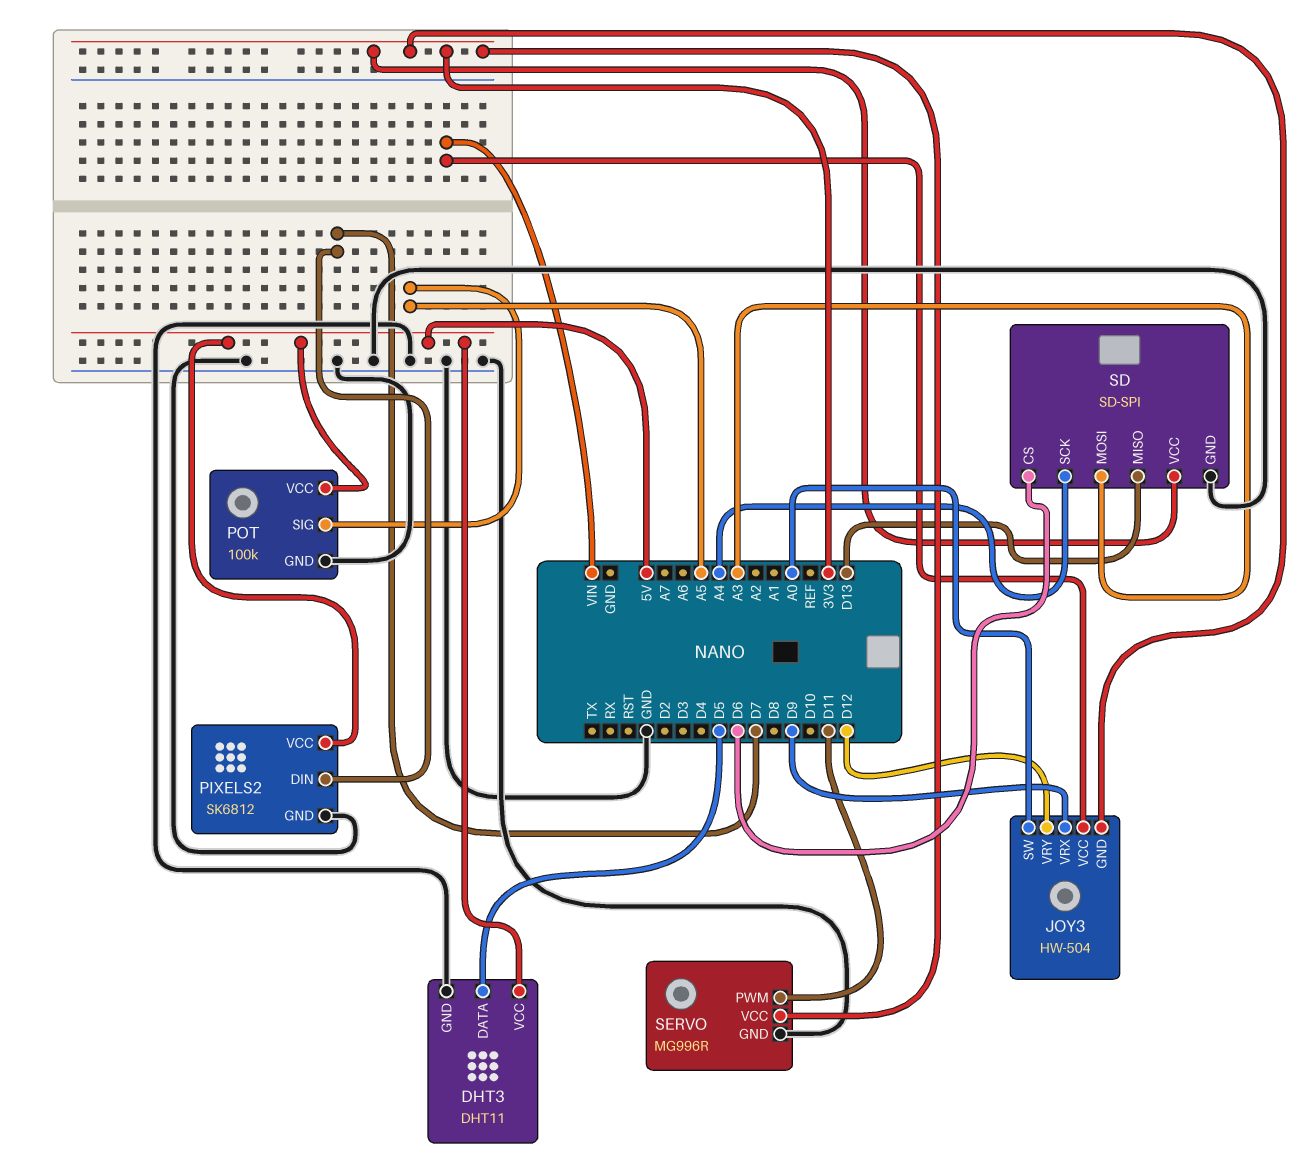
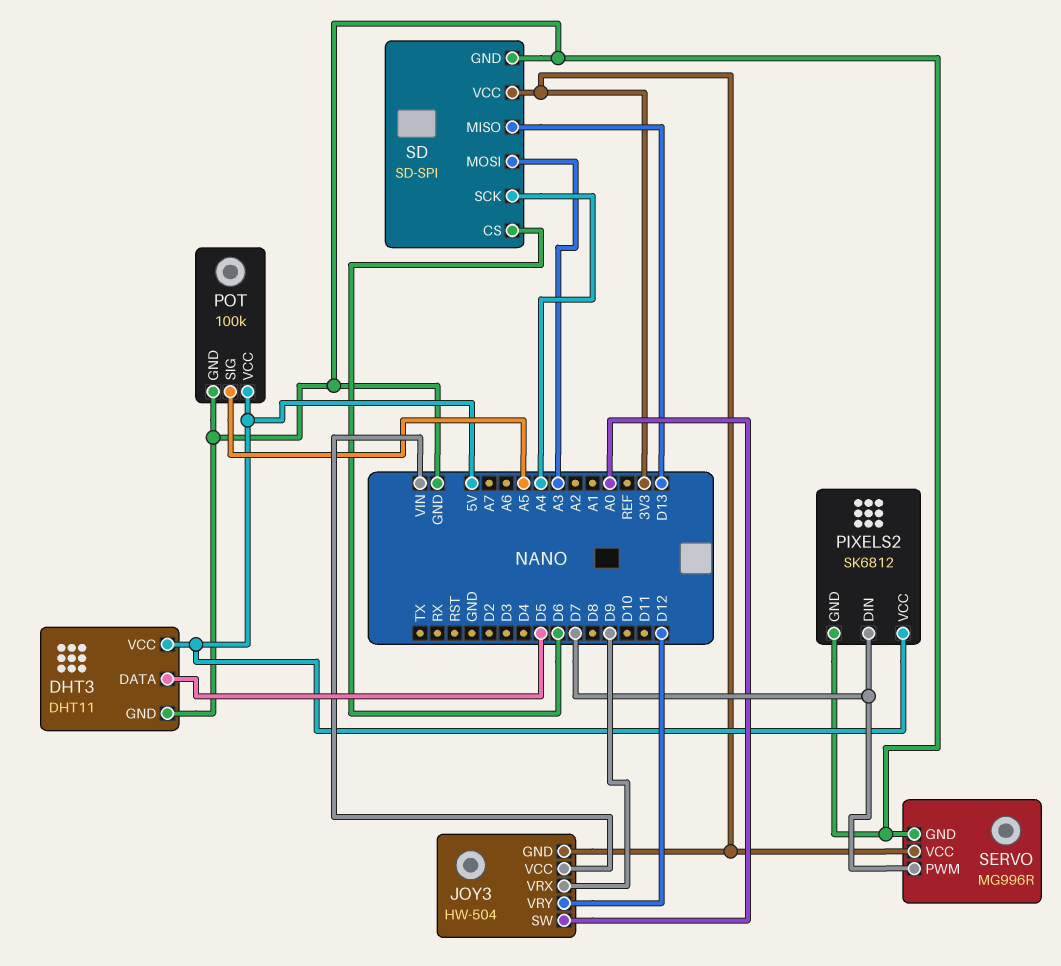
SERVO pin PWM: D11 -> D7

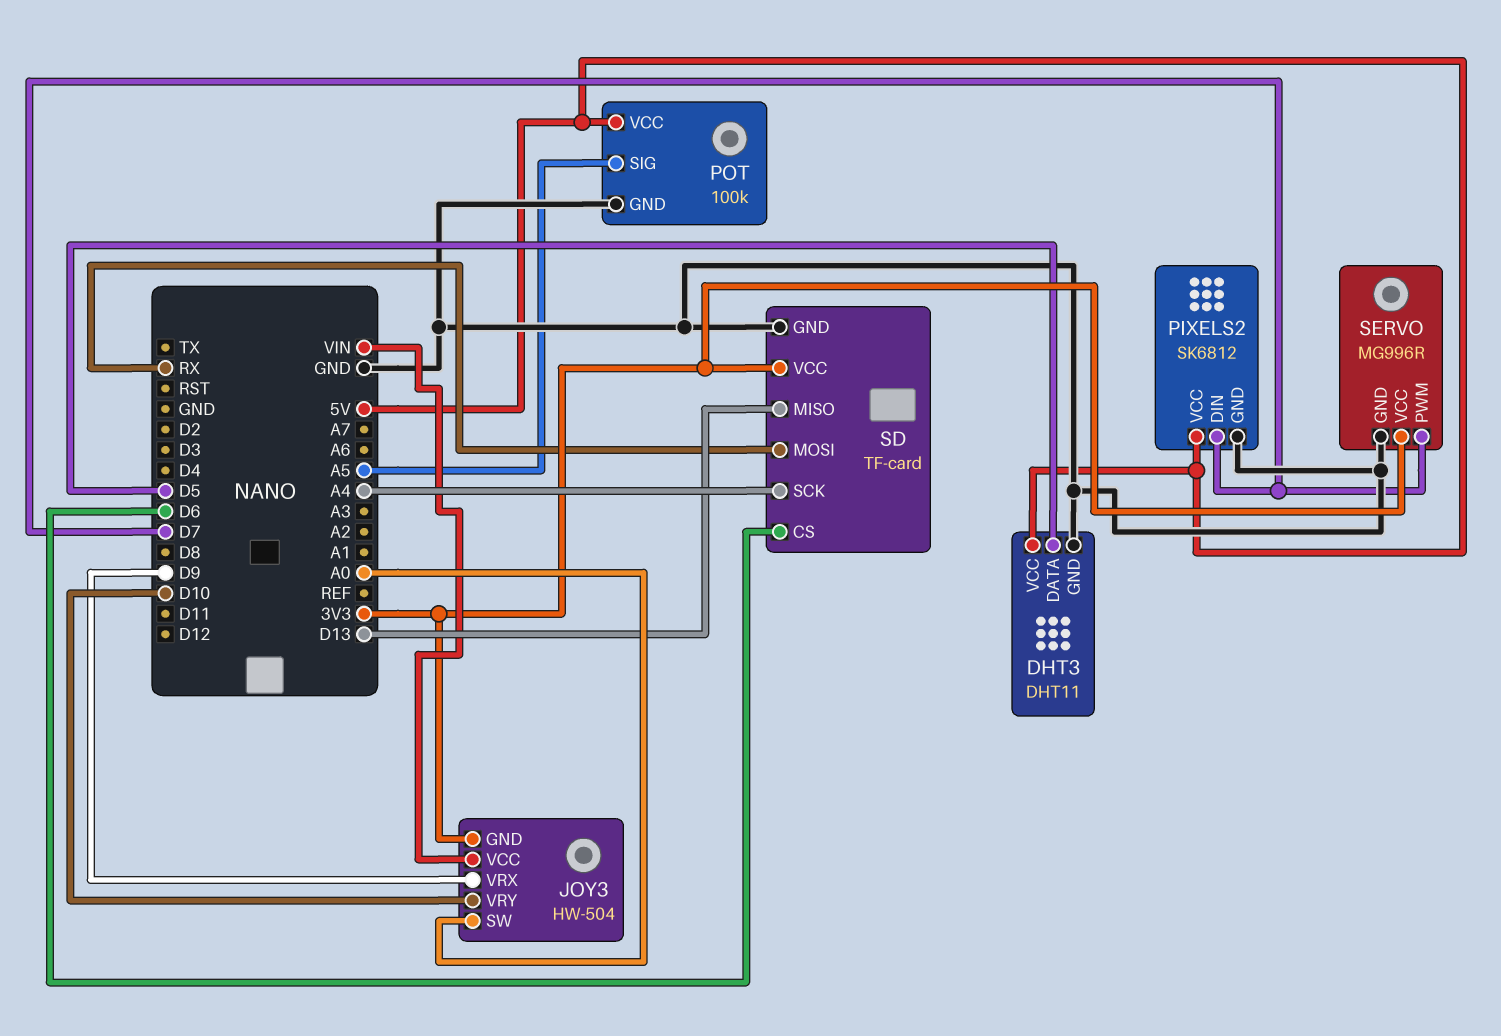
JOY3 pin VRY: D12 -> D10
SD: SD-SPI -> TF-card
SD pin MOSI: A3 -> RX

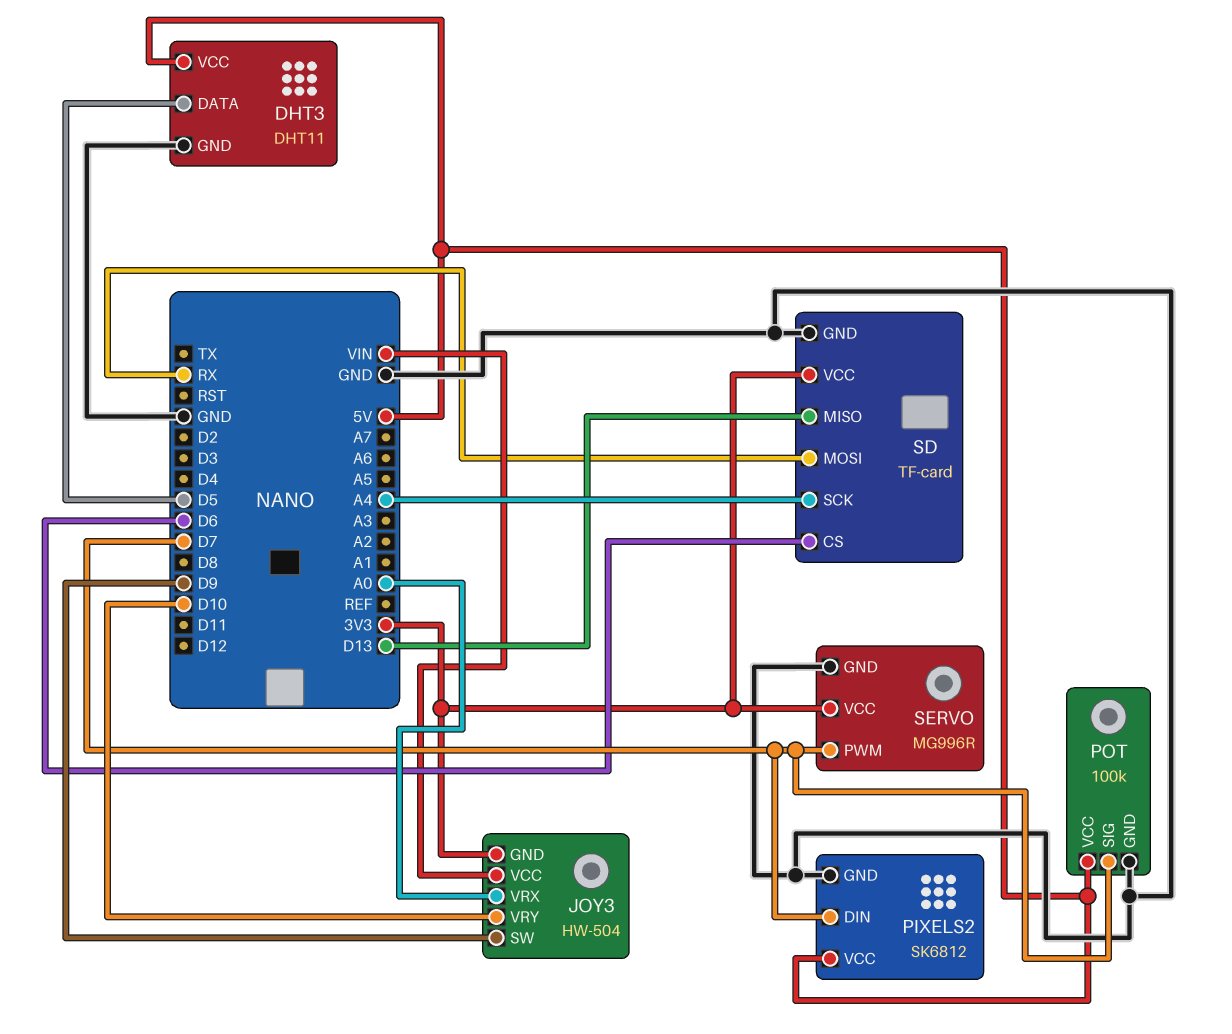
JOY3 pin SW: A0 -> D9
JOY3 pin VRX: D9 -> A0
POT pin SIG: A5 -> D7

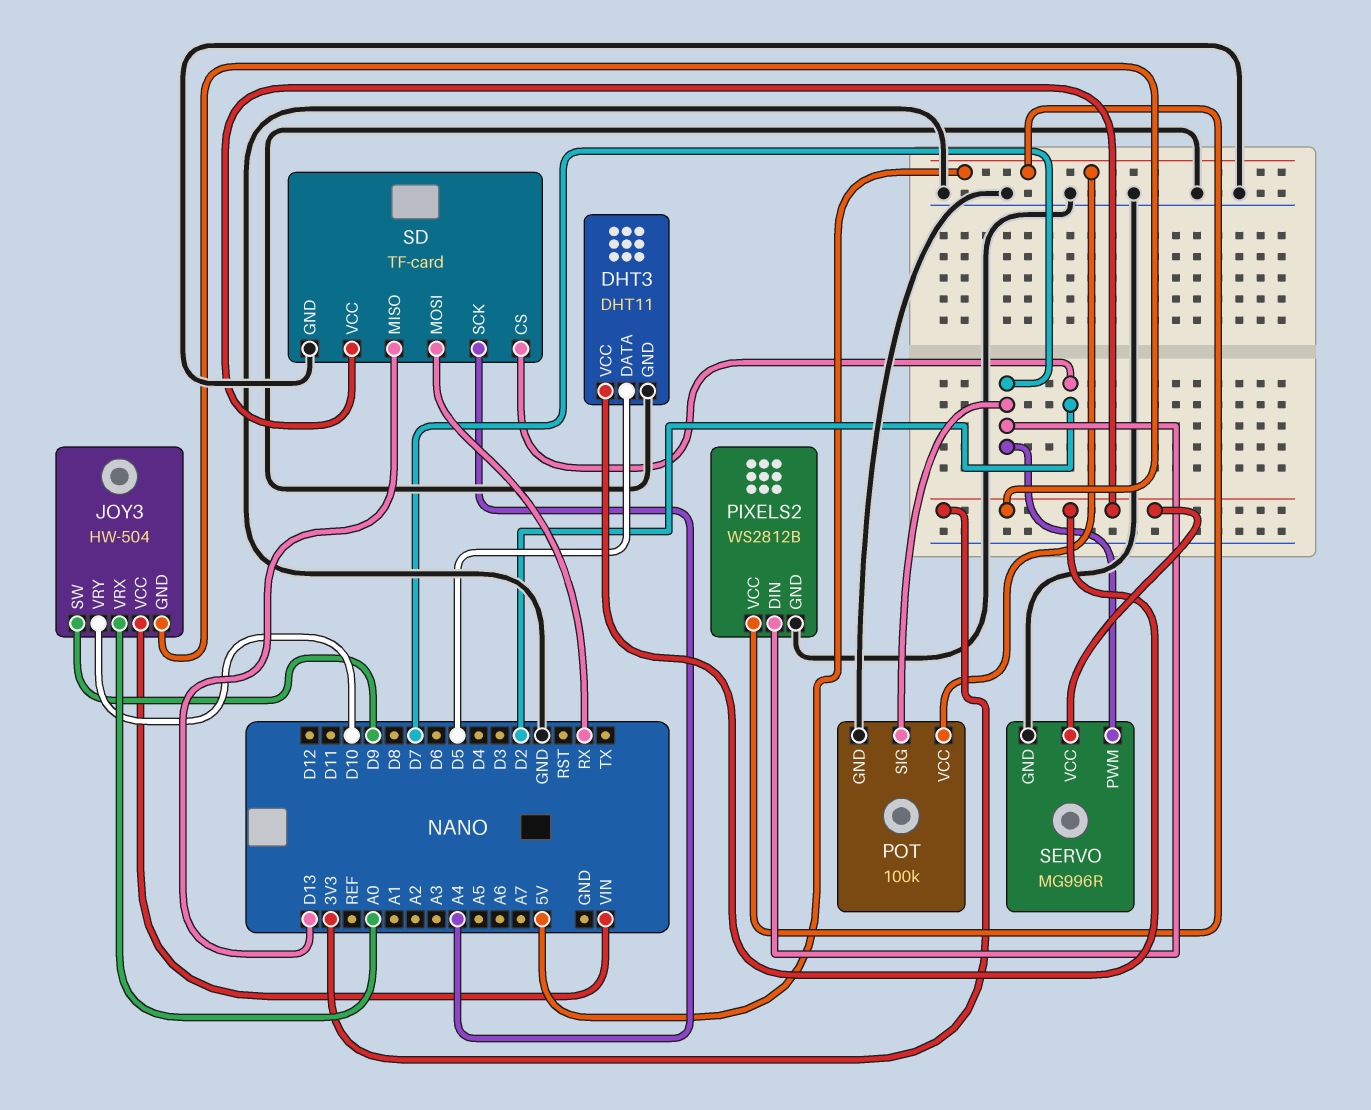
DHT3 pin VCC: 5V -> 3V3
PIXELS2: SK6812 -> WS2812B
SD pin CS: D6 -> D2

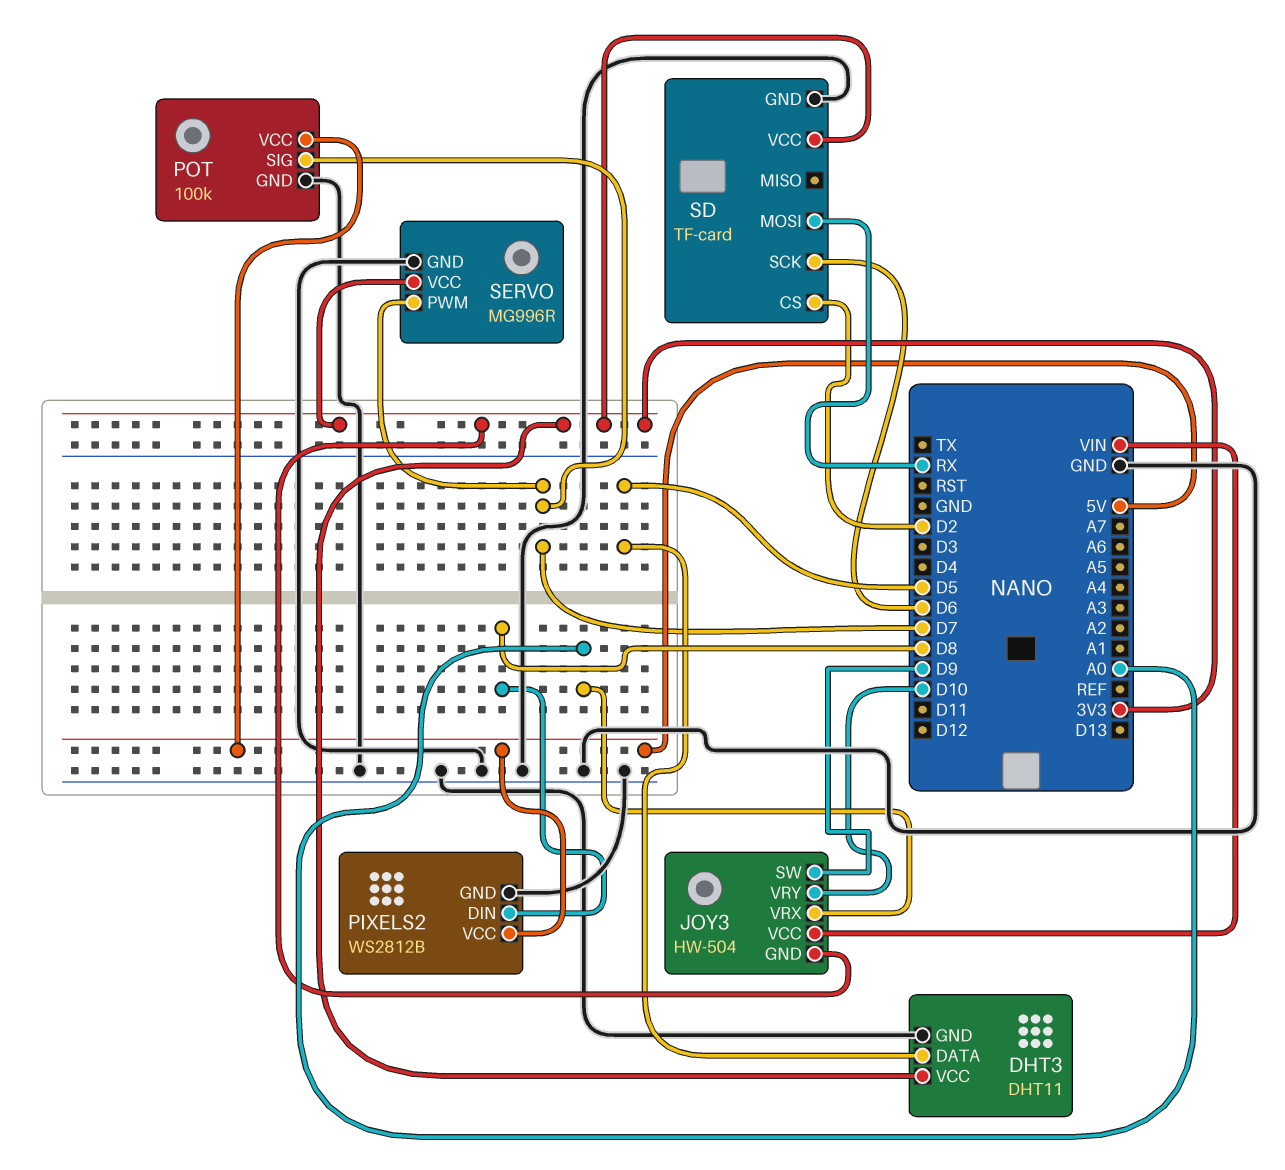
PIXELS2 pin DIN: D7 -> D8
SD pin MISO: D13 -> none
SD pin SCK: A4 -> D6

